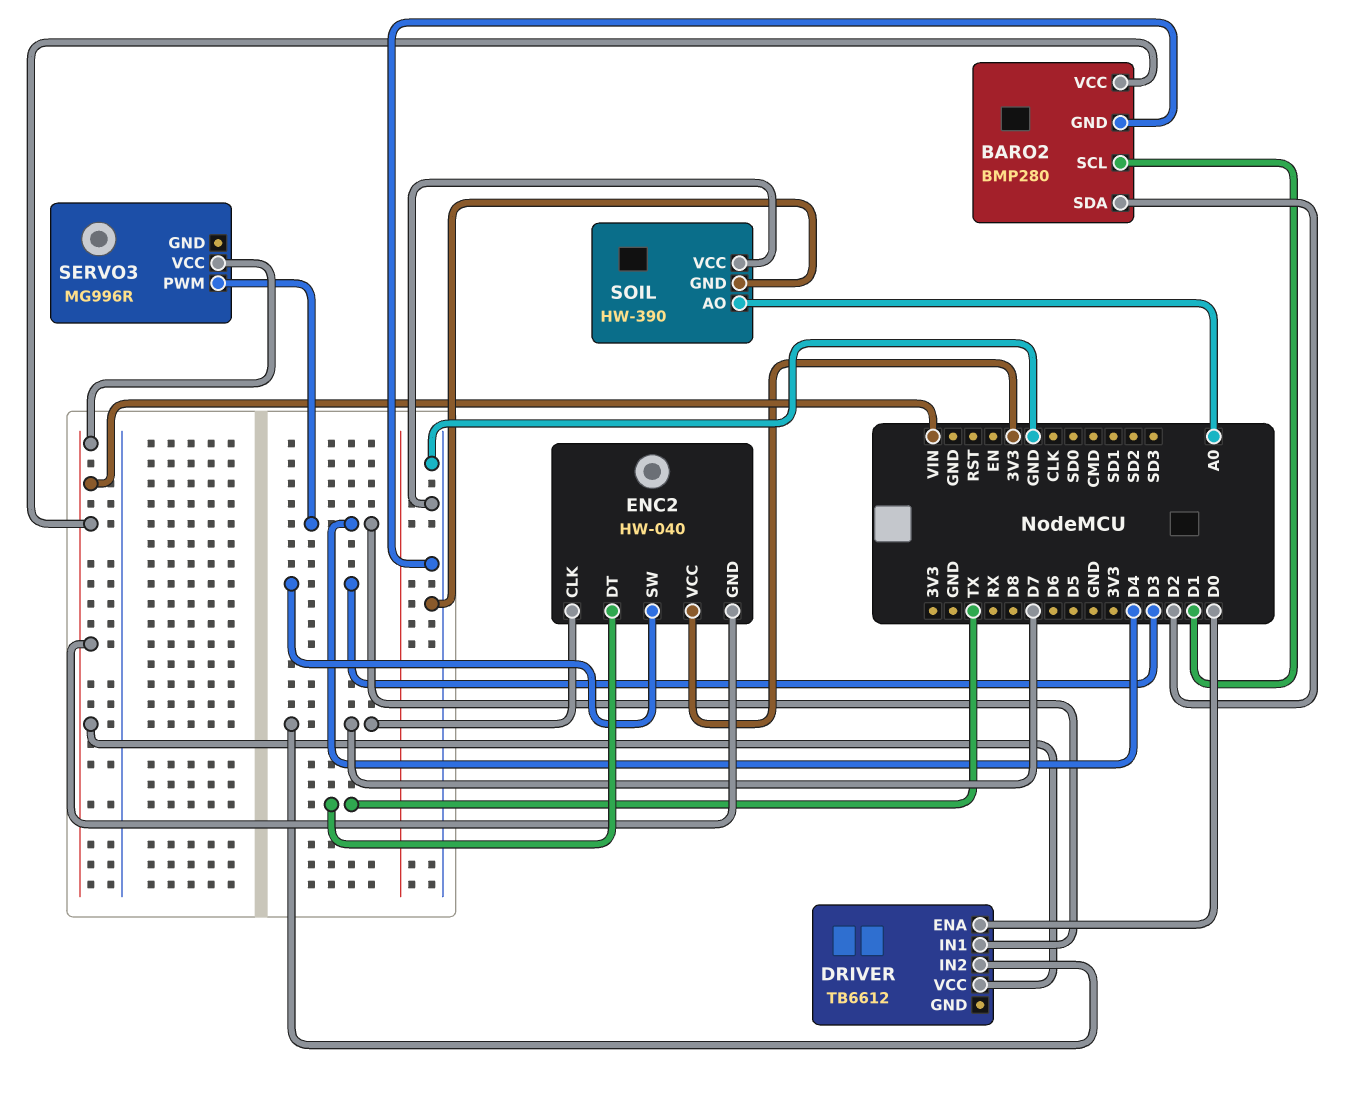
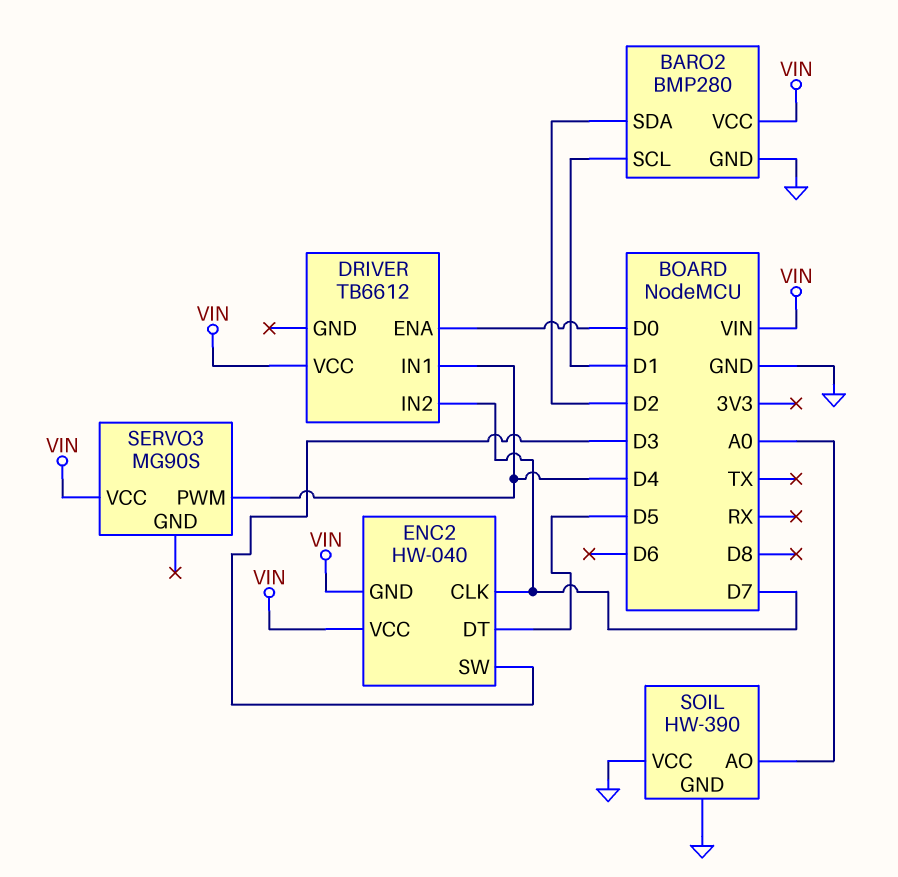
ENC2 pin DT: TX -> D5
ENC2 pin VCC: 3V3 -> VIN
SERVO3: MG996R -> MG90S

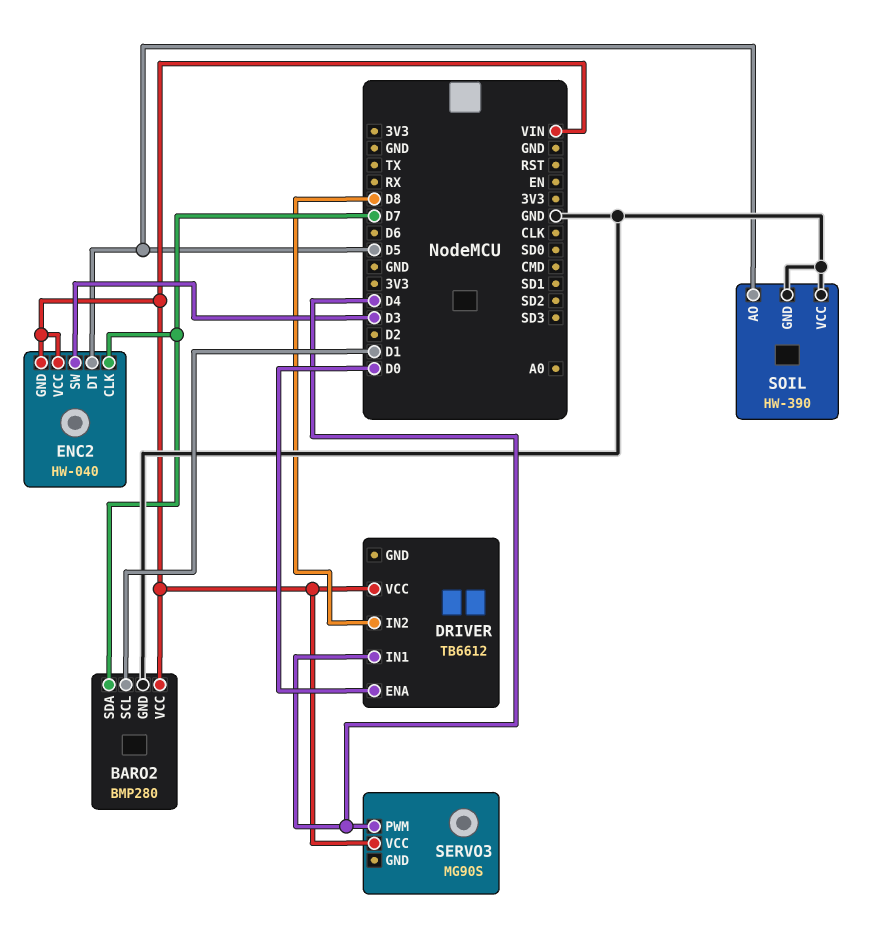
BARO2 pin SDA: D2 -> D7
DRIVER pin IN2: D7 -> D8
SOIL pin AO: A0 -> D5

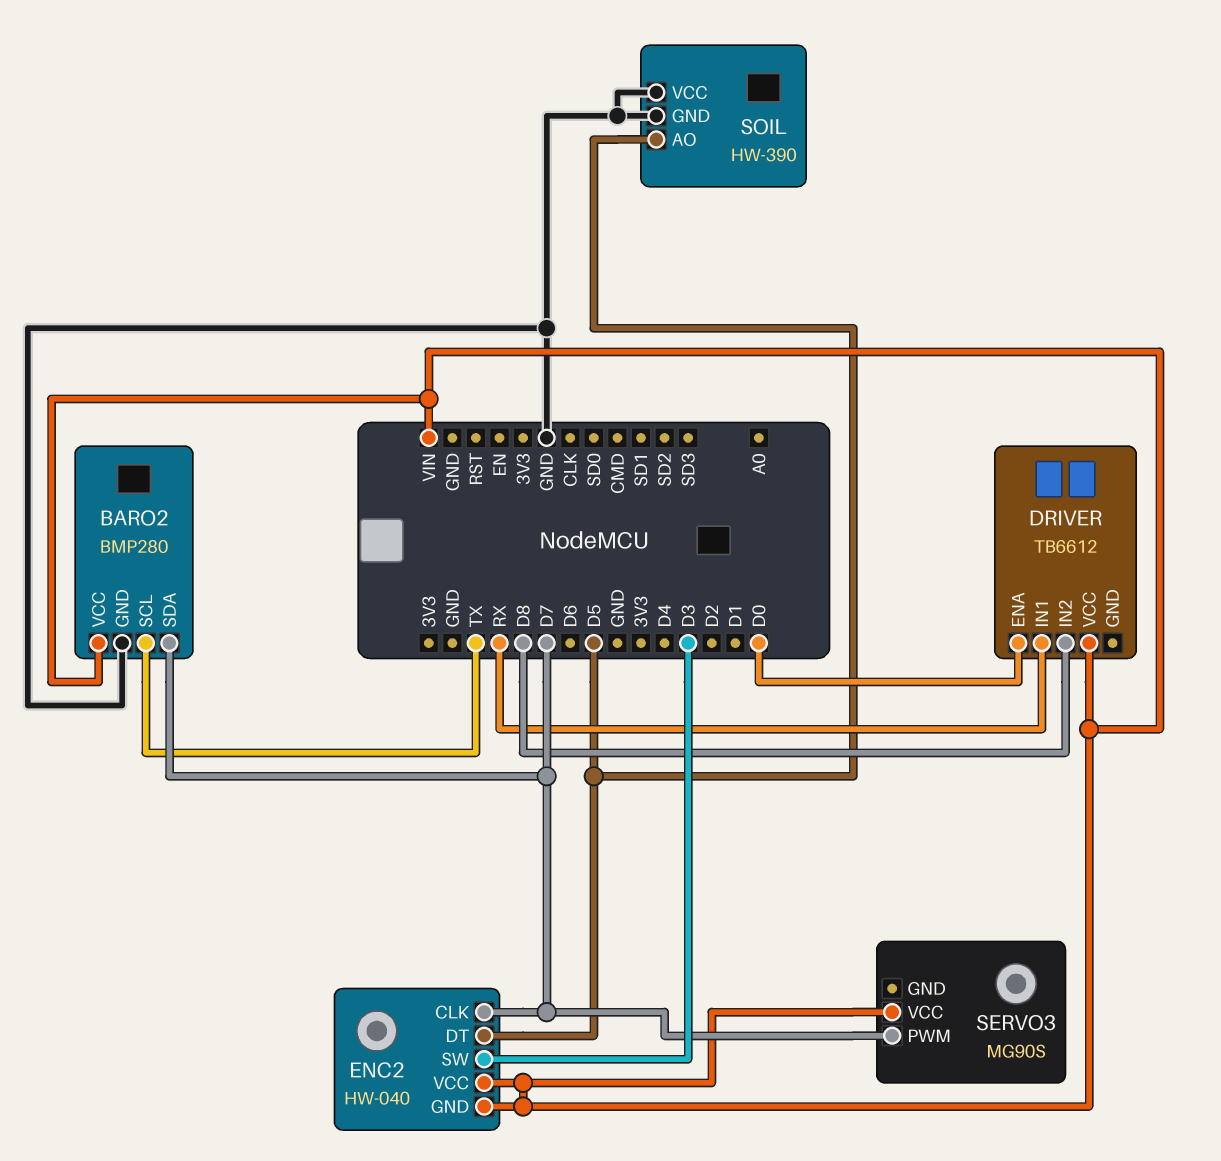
BARO2 pin SCL: D1 -> TX
DRIVER pin IN1: D4 -> RX
SERVO3 pin PWM: D4 -> D7

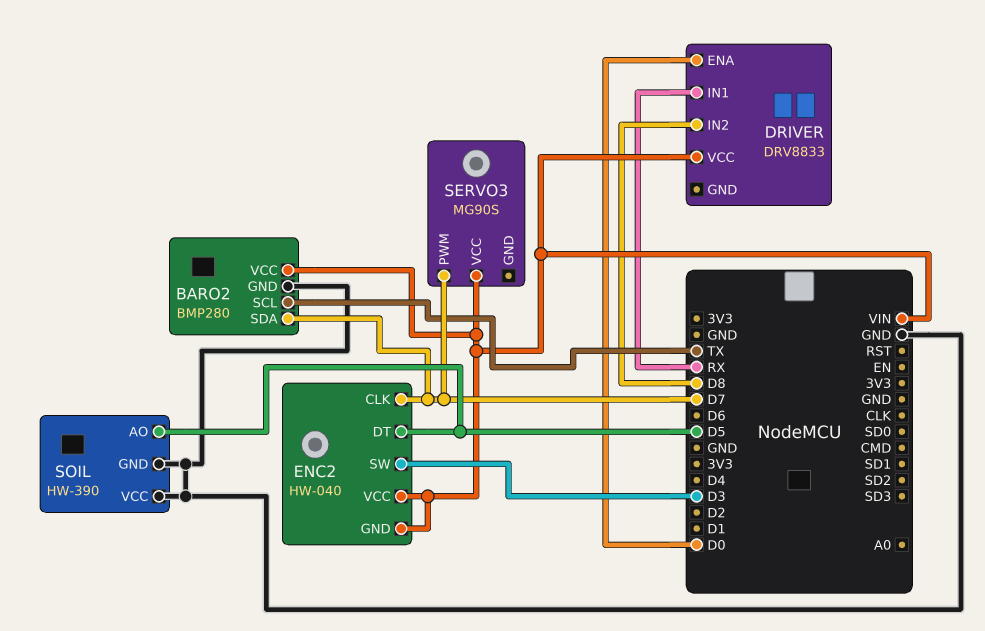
DRIVER: TB6612 -> DRV8833

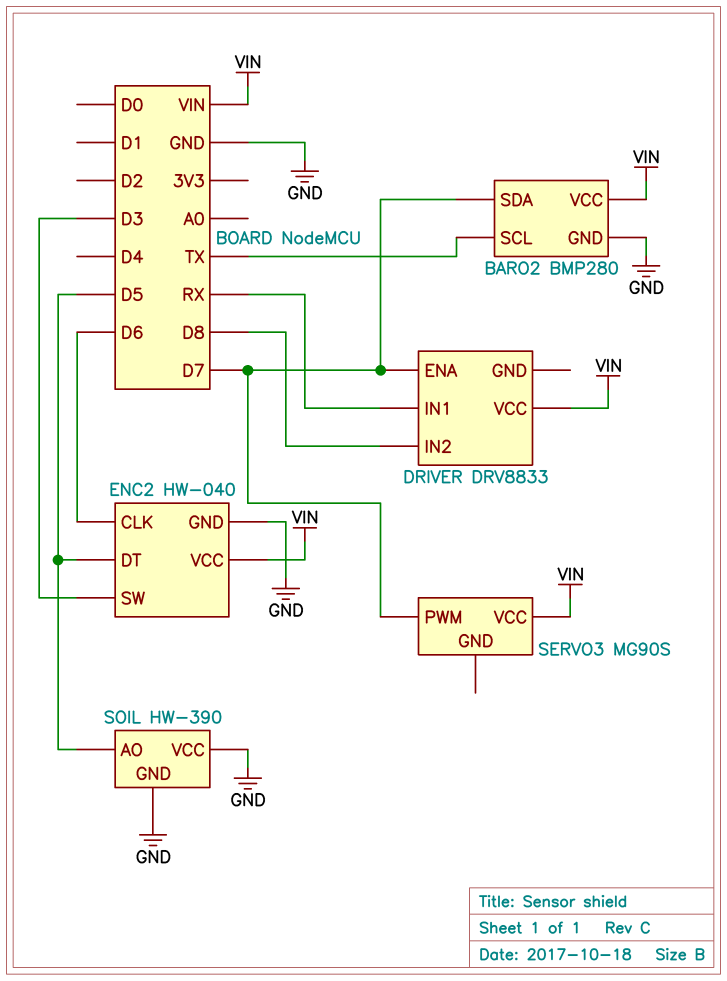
DRIVER pin ENA: D0 -> D7
ENC2 pin CLK: D7 -> D6
ENC2 pin GND: VIN -> GND

